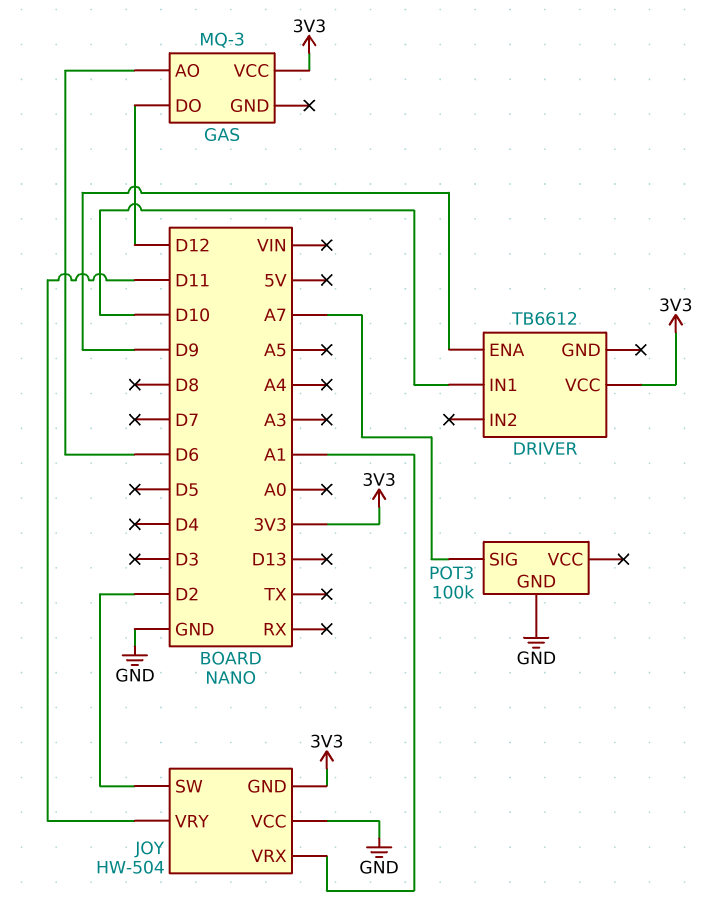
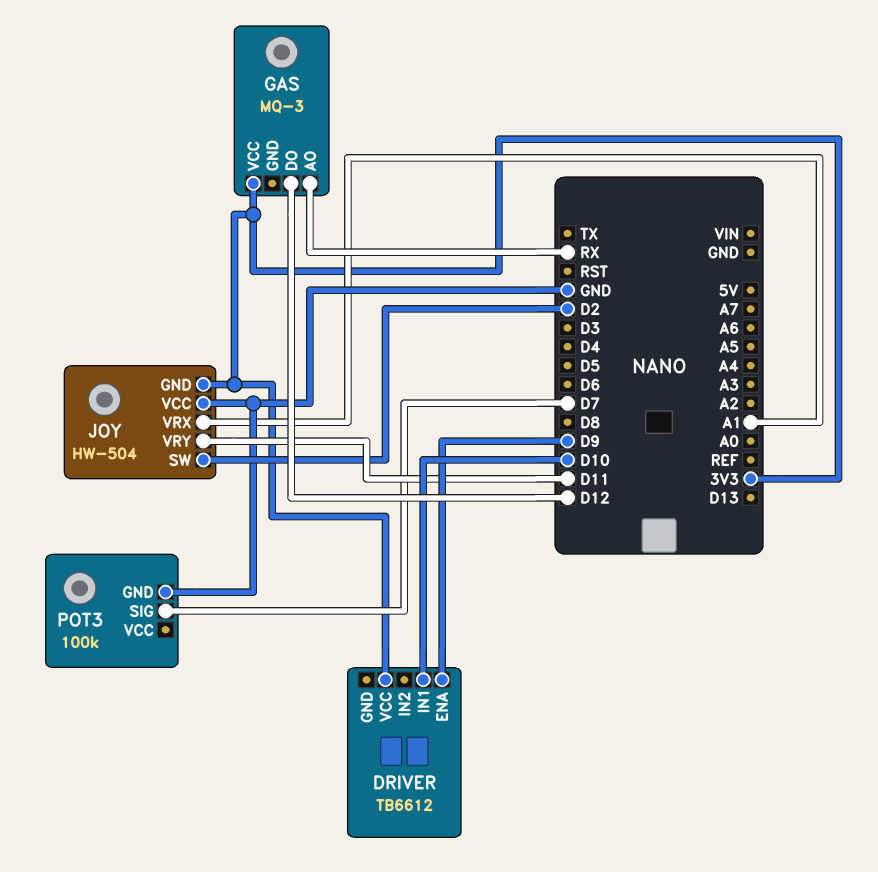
GAS pin AO: D6 -> RX
POT3 pin SIG: A7 -> D7

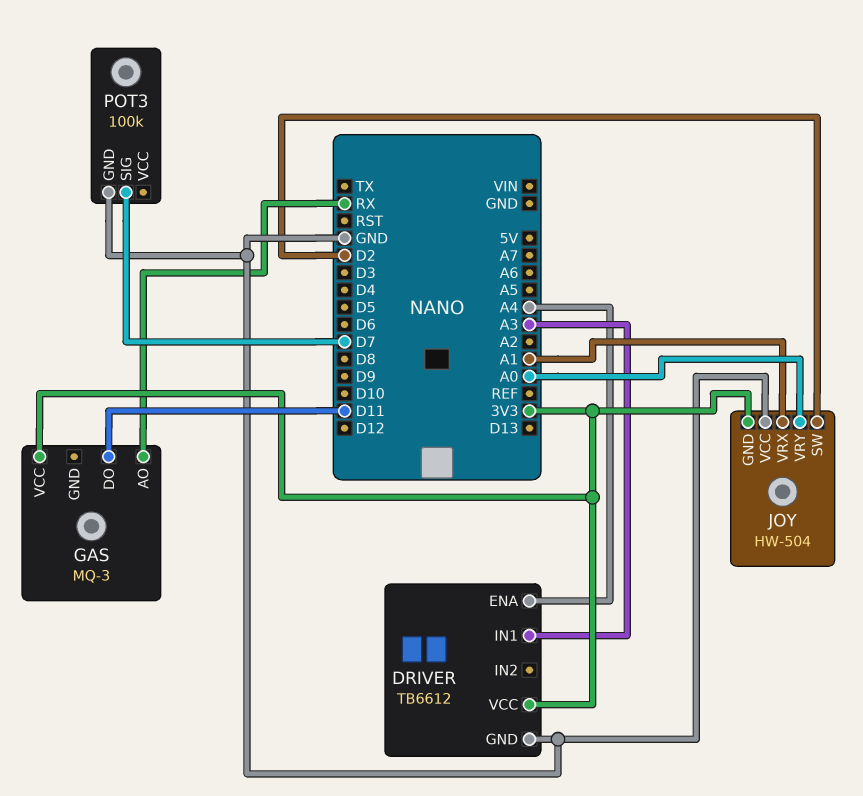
DRIVER pin ENA: D9 -> A4
DRIVER pin GND: none -> GND
DRIVER pin IN1: D10 -> A3
GAS pin DO: D12 -> D11
JOY pin VRY: D11 -> A0

